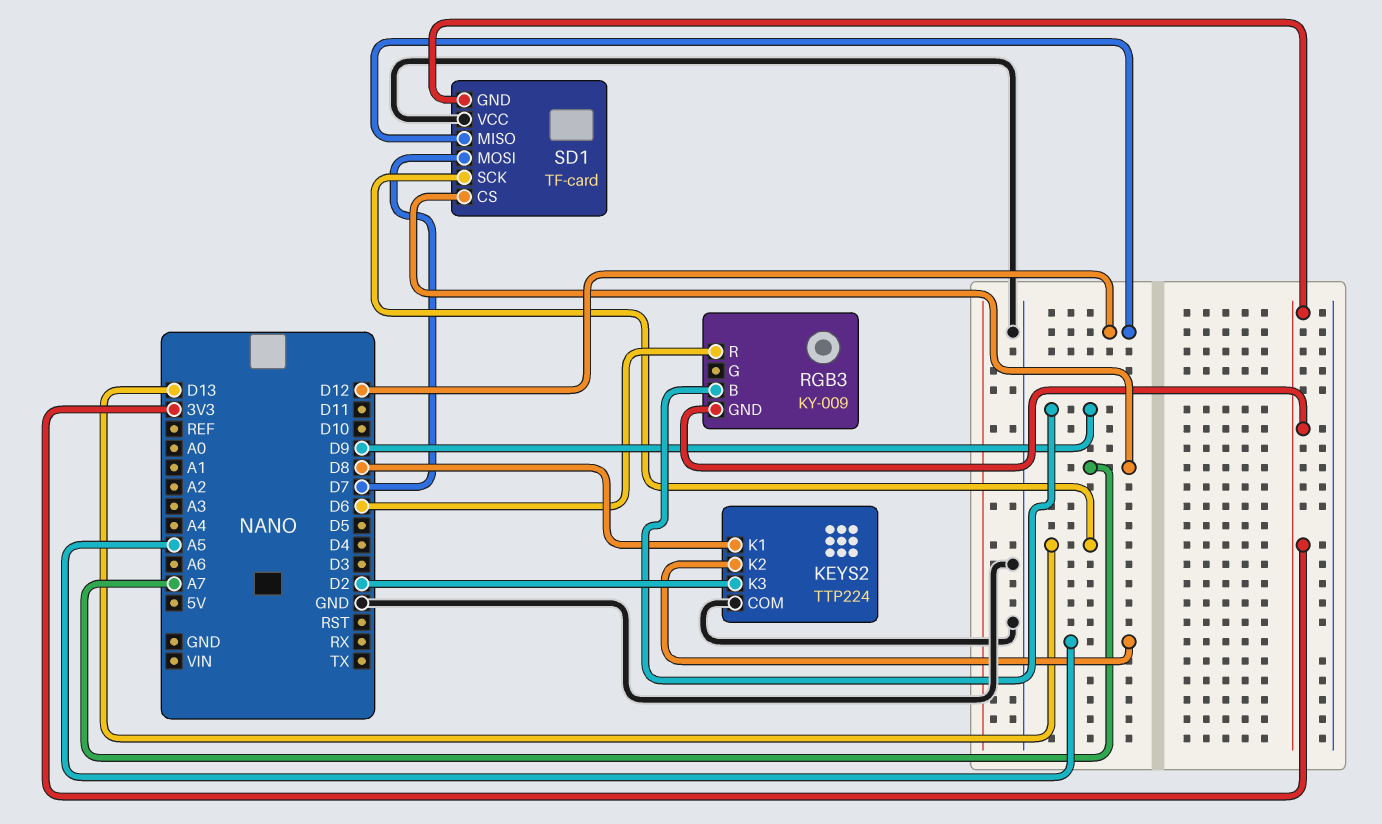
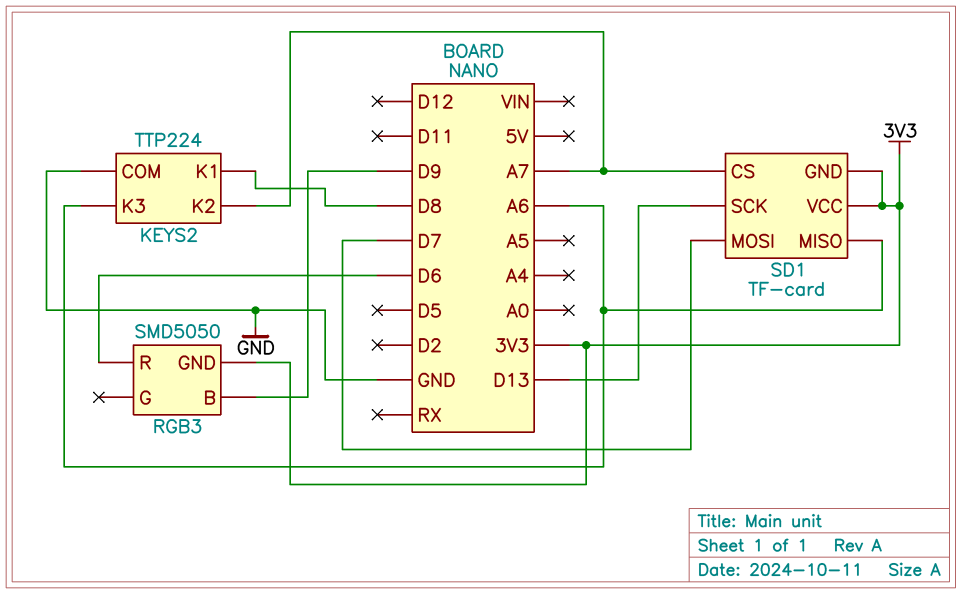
KEYS2 pin K2: A5 -> A7
KEYS2 pin K3: D2 -> A6
RGB3: KY-009 -> SMD5050
SD1 pin MISO: D12 -> A6
SD1 pin VCC: GND -> 3V3

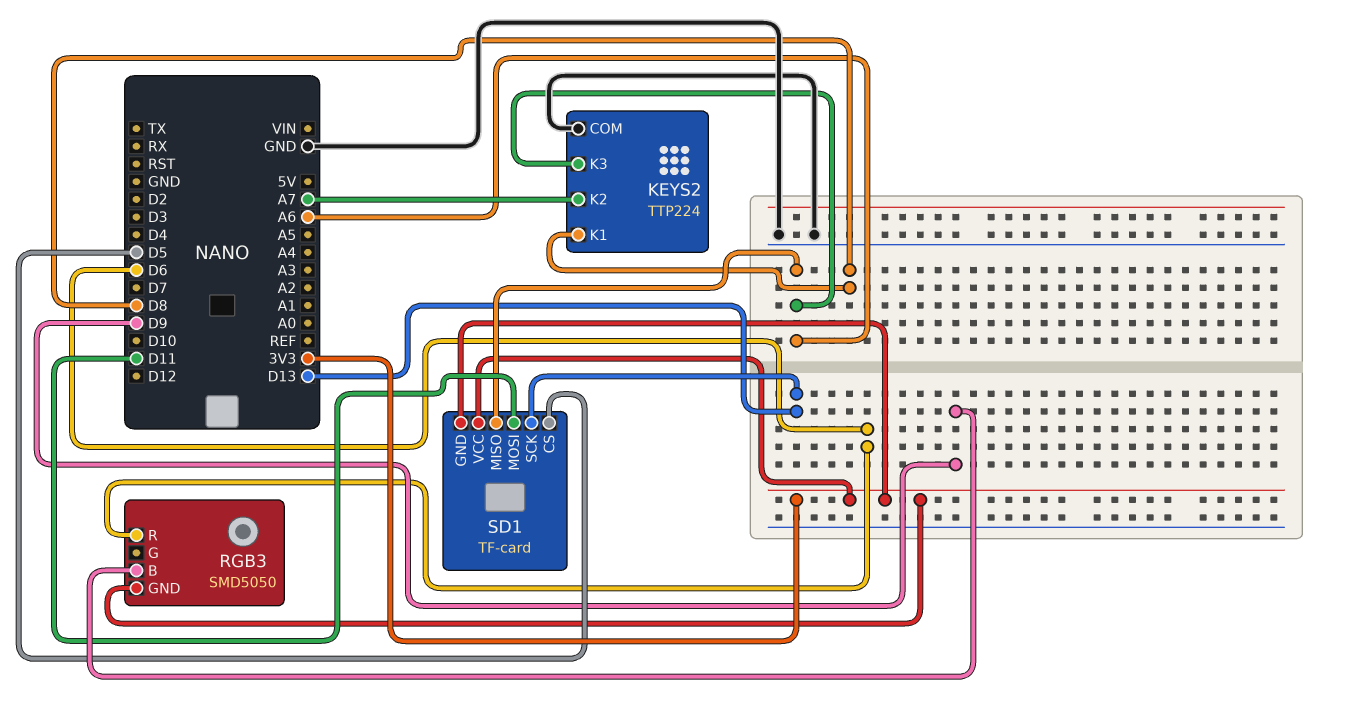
SD1 pin CS: A7 -> D5
SD1 pin MOSI: D7 -> D11

